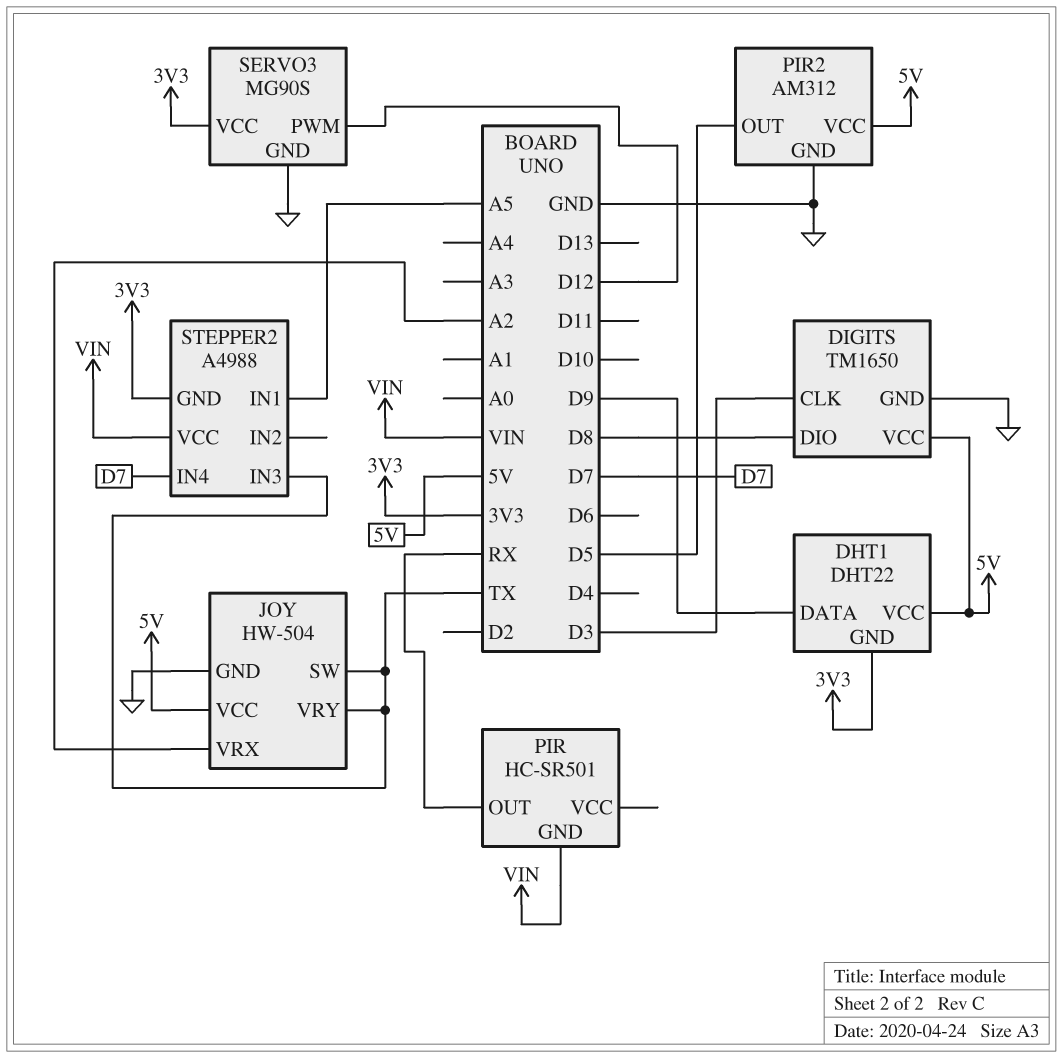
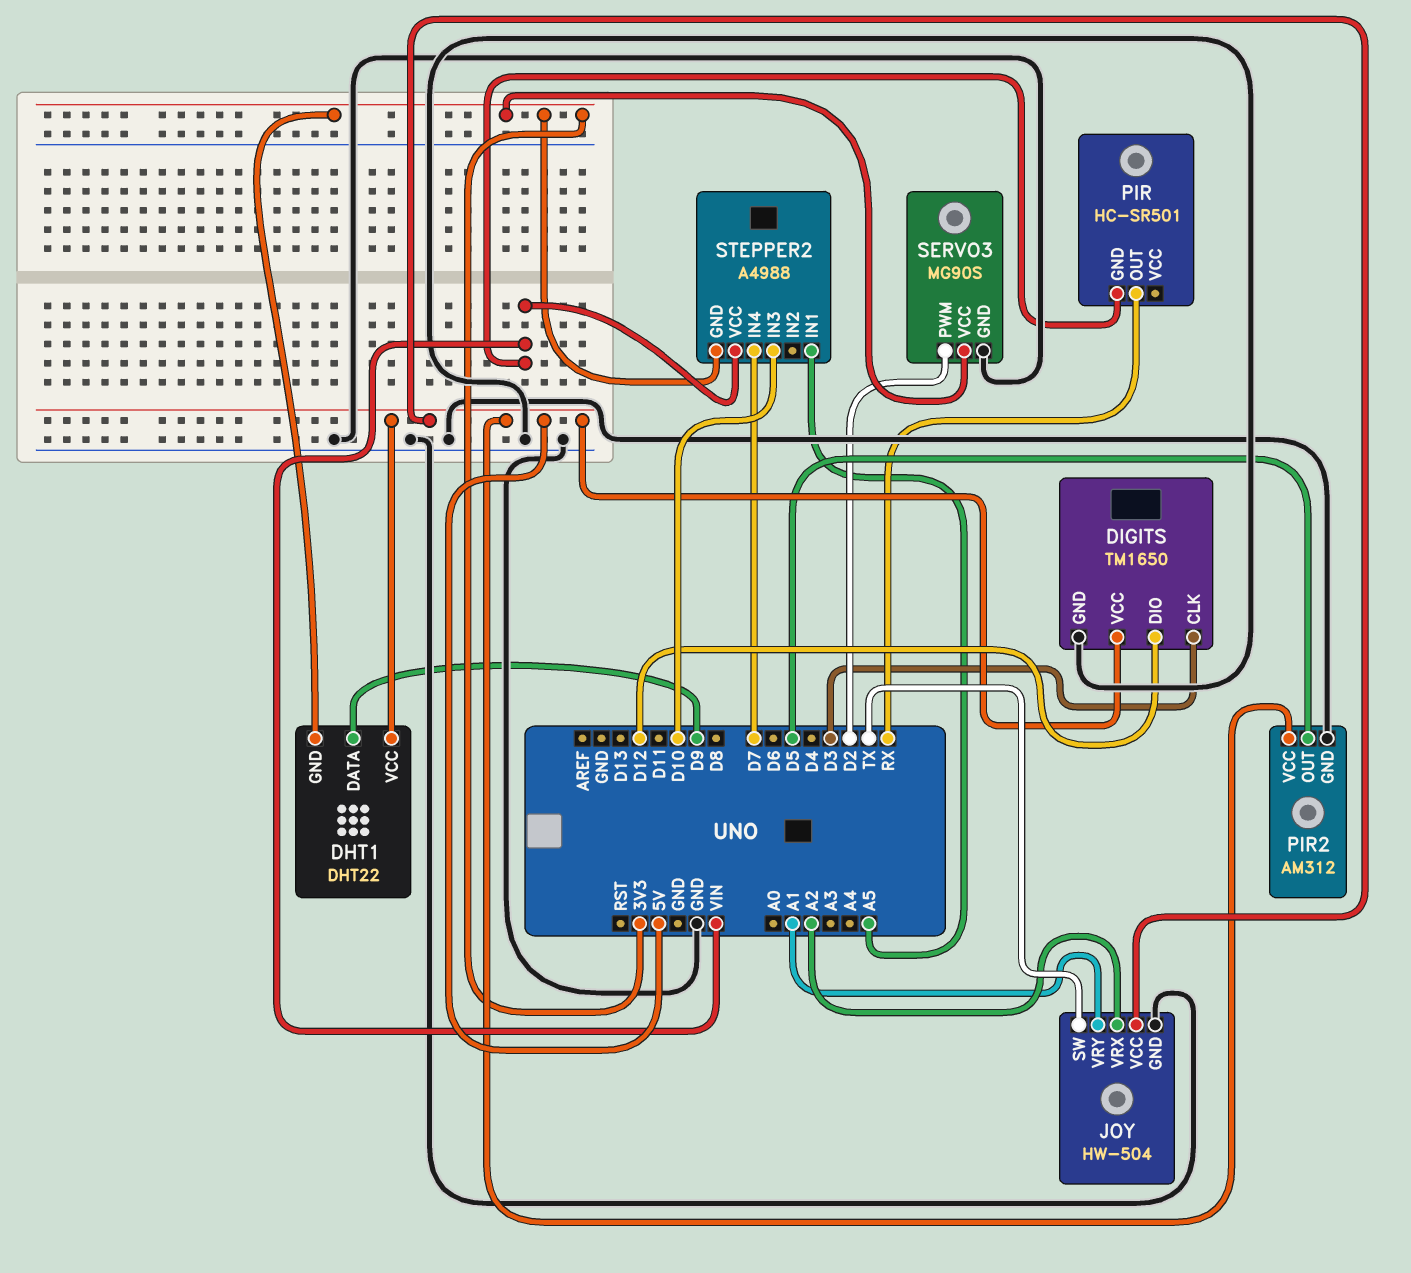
DIGITS pin DIO: D8 -> D12
JOY pin VRY: TX -> A1
SERVO3 pin PWM: D12 -> D2
STEPPER2 pin IN3: TX -> D10

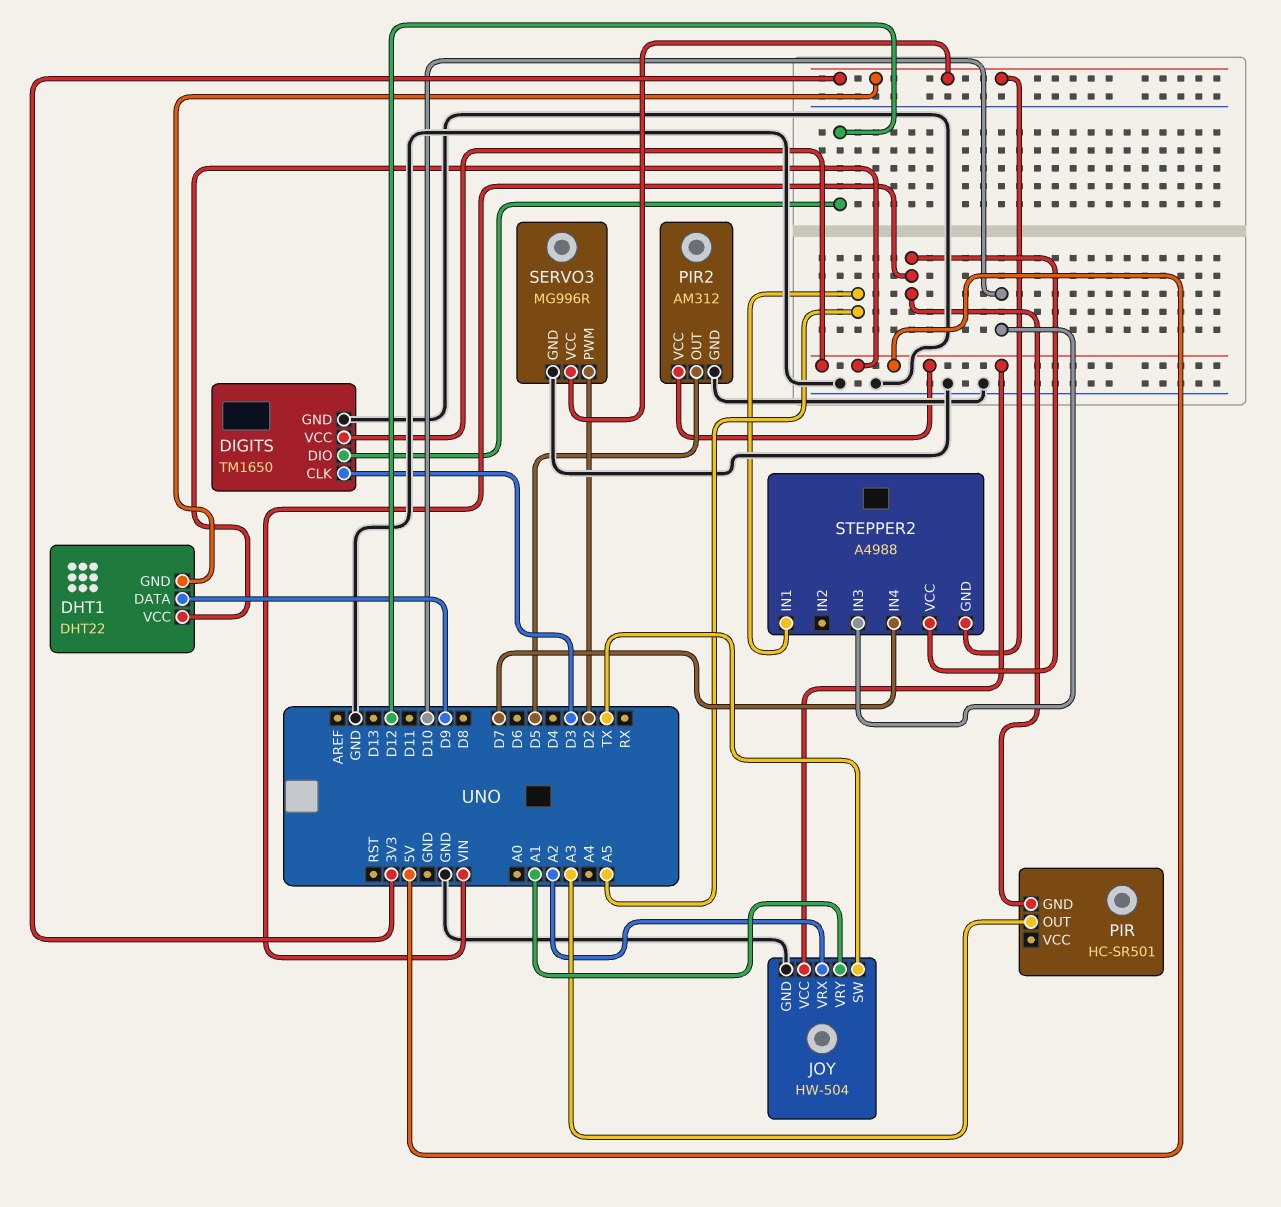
PIR pin OUT: RX -> A3
SERVO3: MG90S -> MG996R

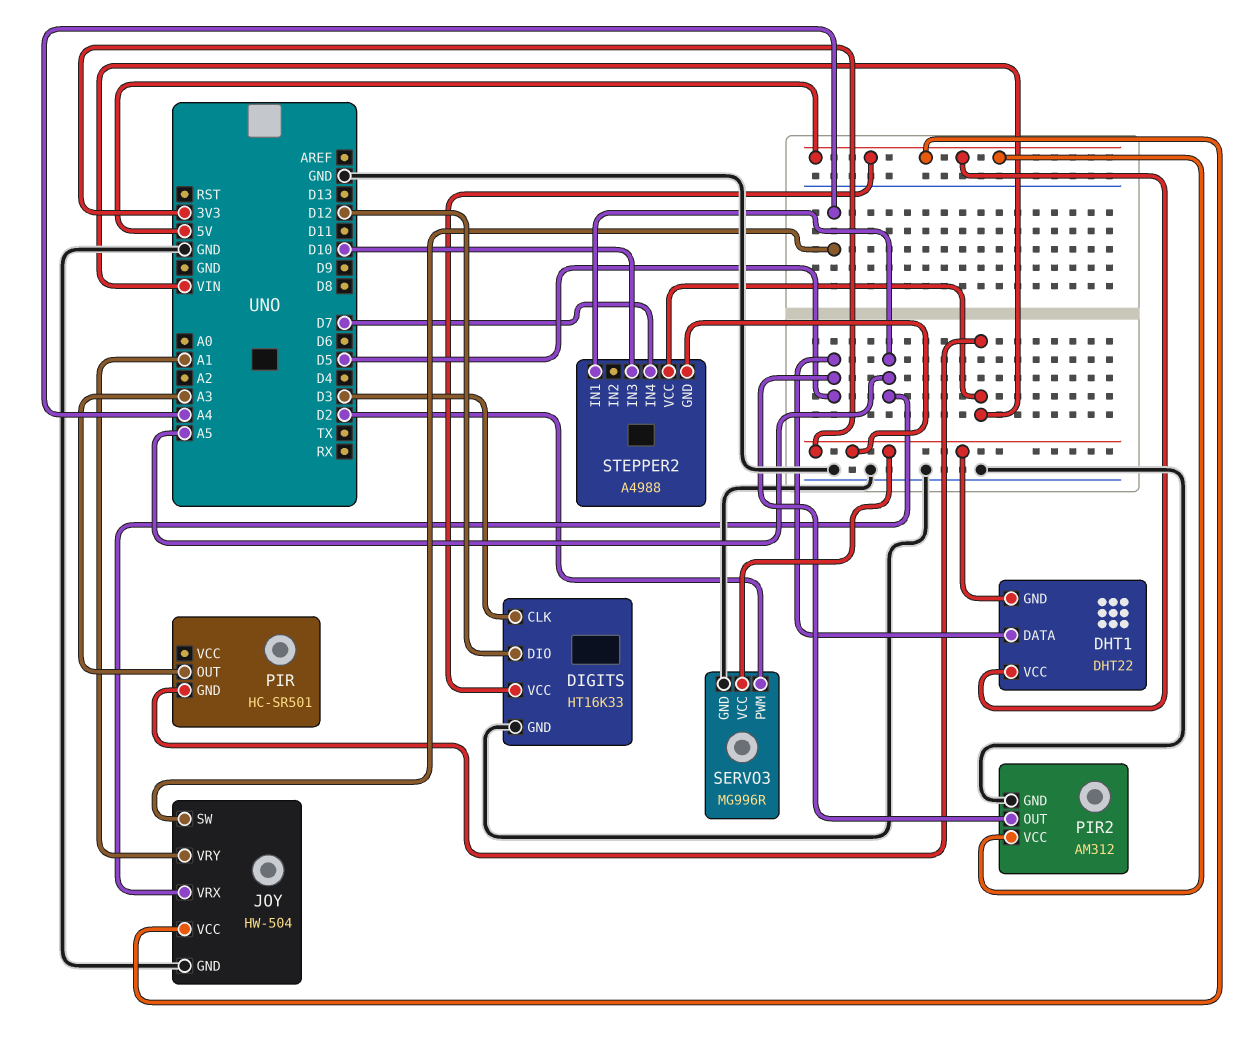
DHT1 pin DATA: D9 -> D5
DIGITS: TM1650 -> HT16K33
JOY pin SW: TX -> A4
JOY pin VRX: A2 -> A5

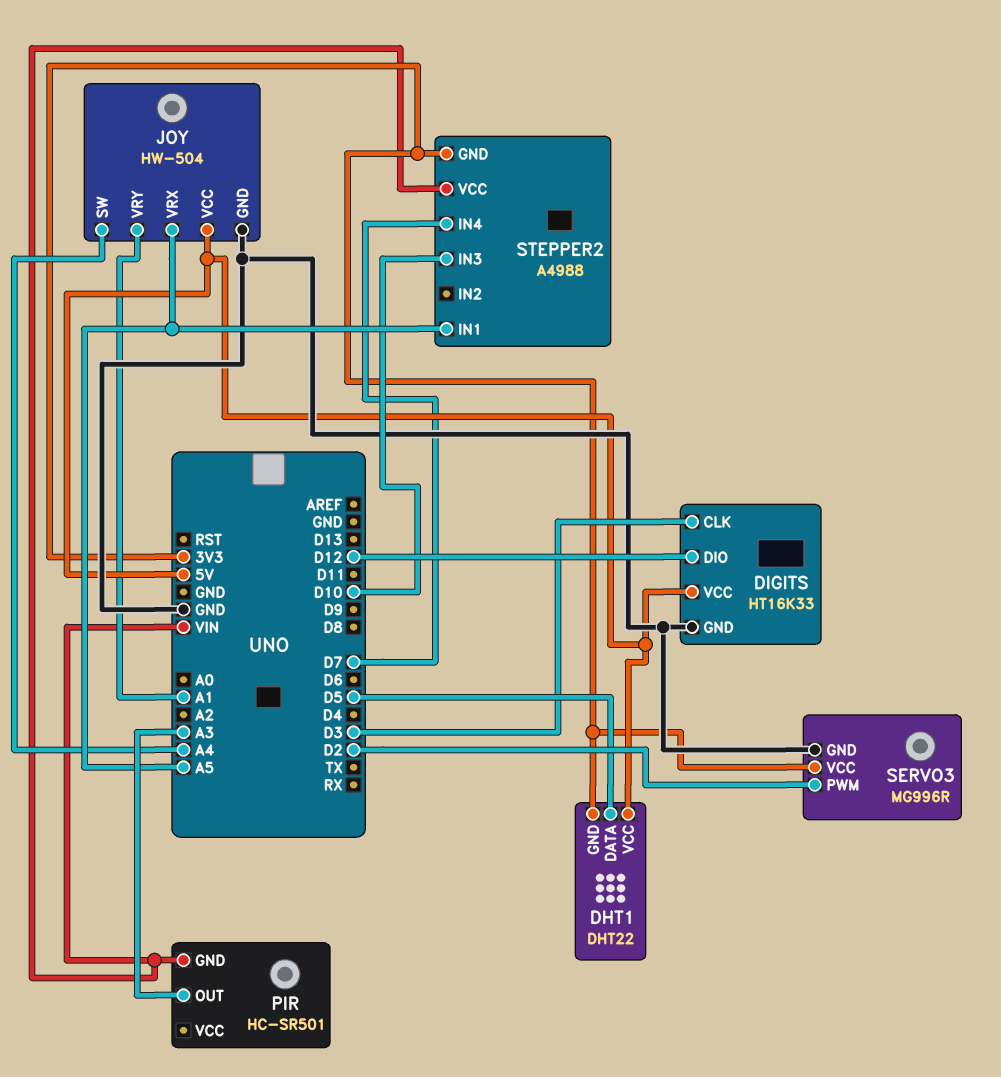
PIR2: AM312 -> none
PIR2 pin GND: GND -> none
PIR2 pin OUT: D5 -> none
PIR2 pin VCC: 5V -> none

